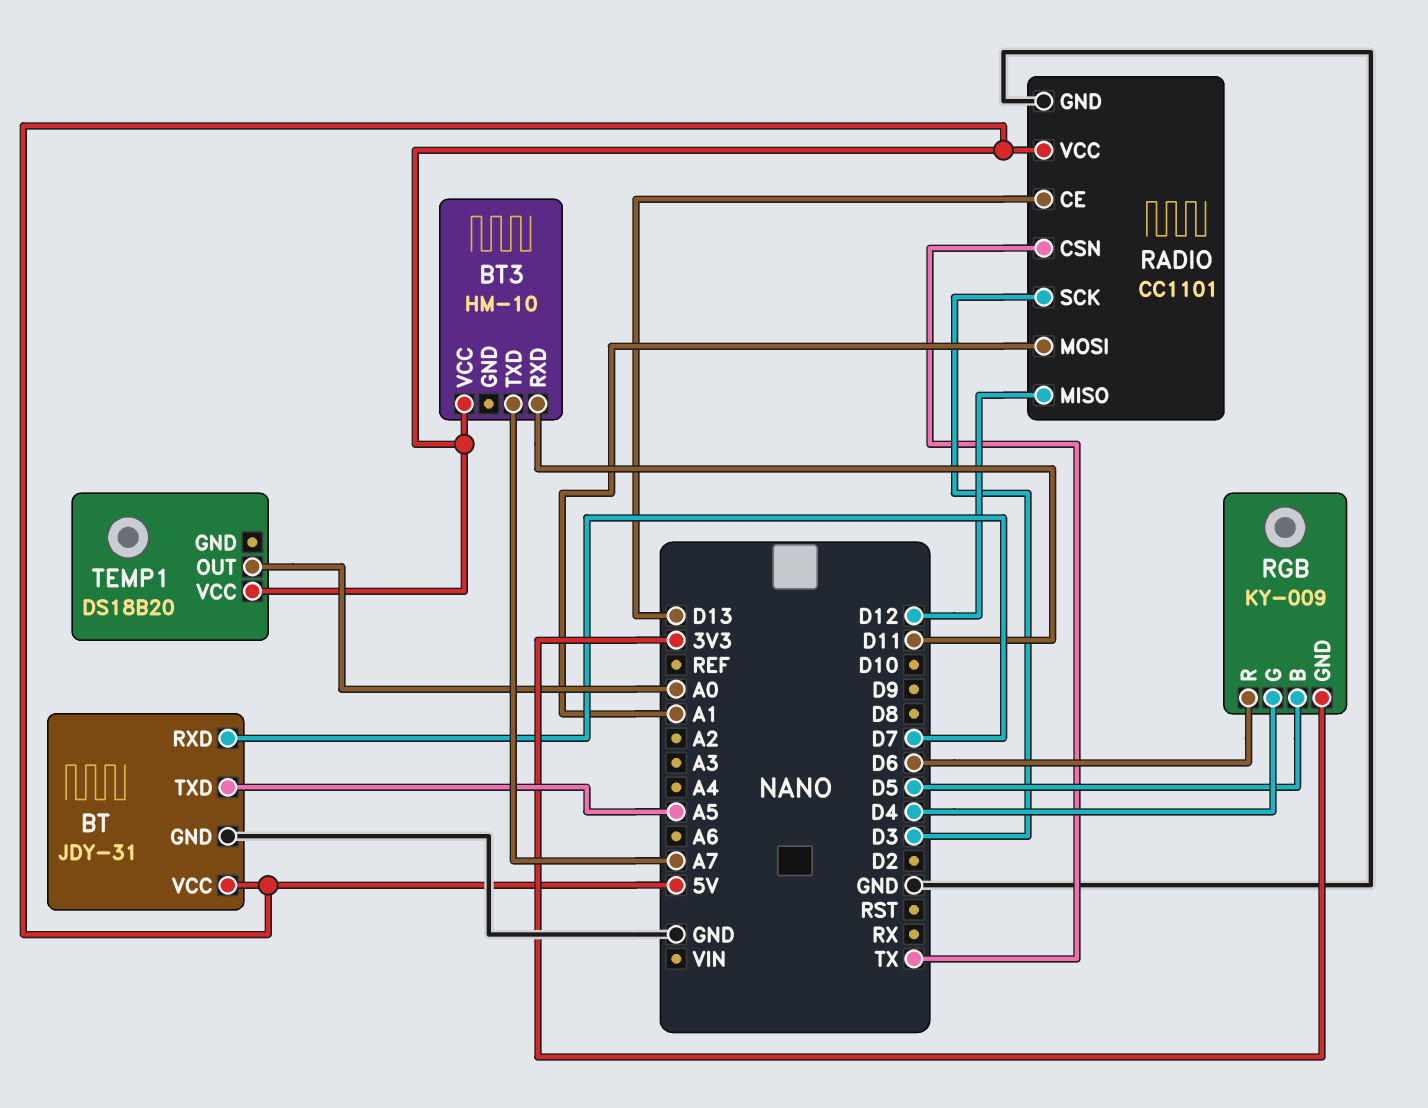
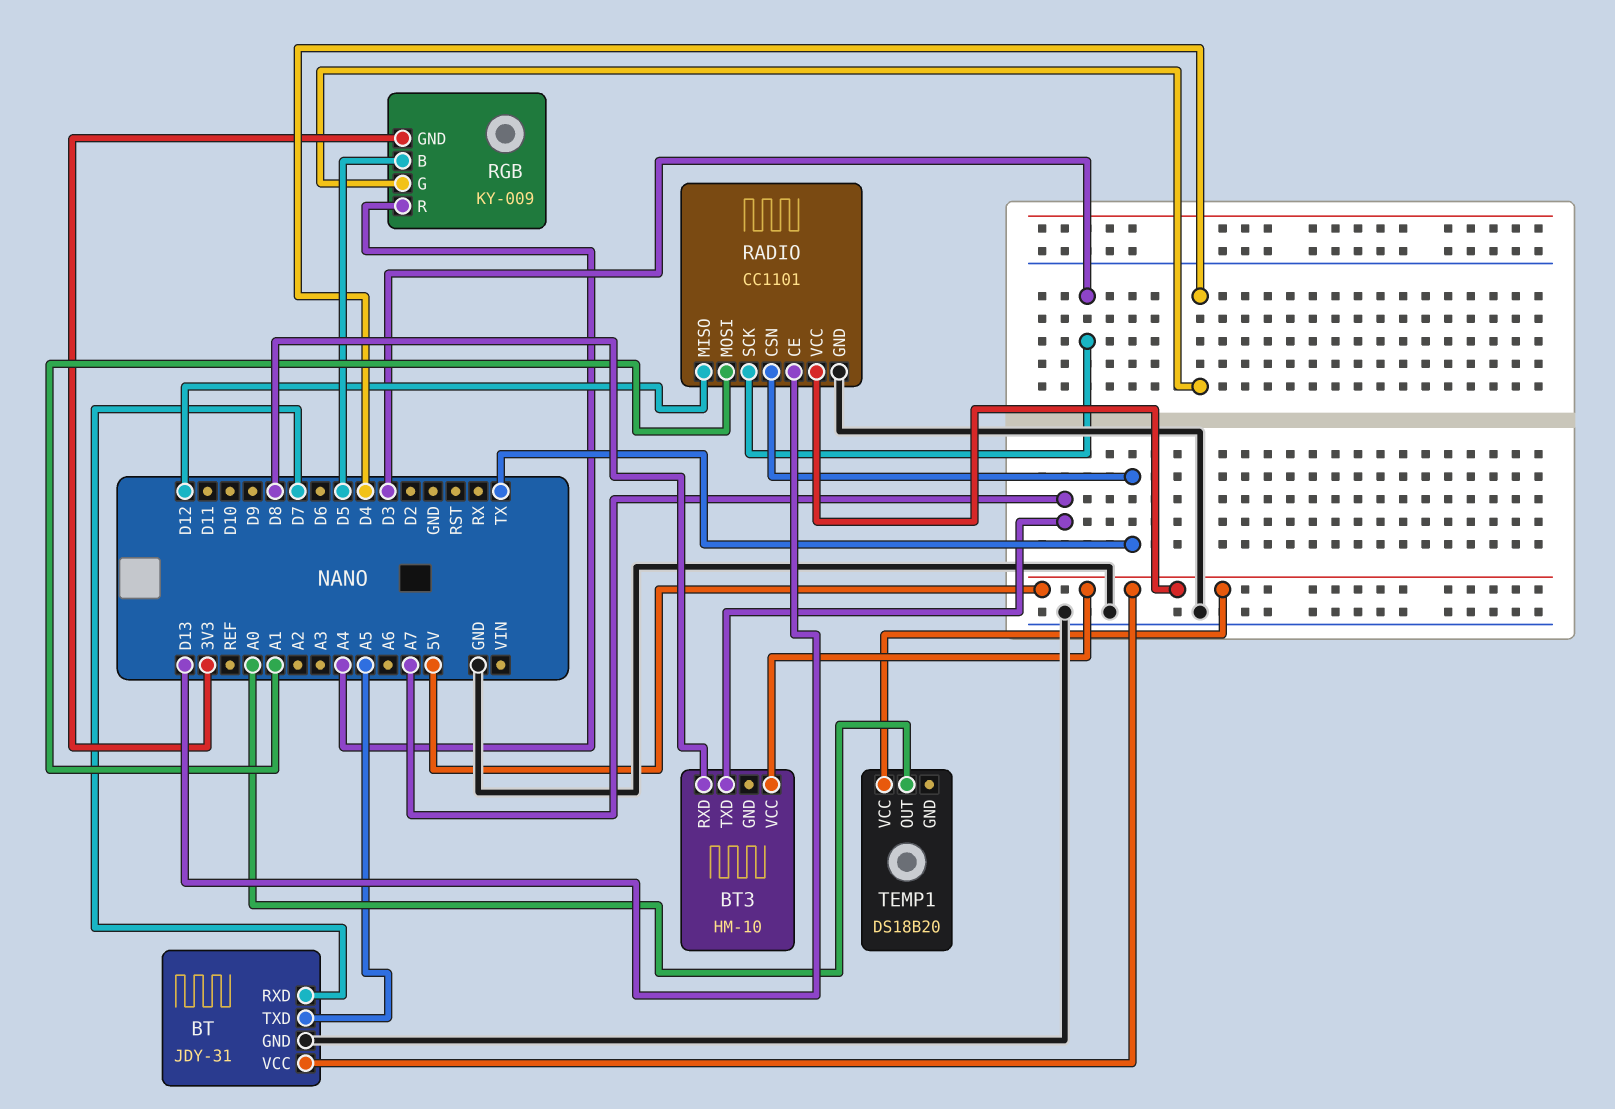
BT3 pin RXD: D11 -> D8
RGB pin R: D6 -> A4

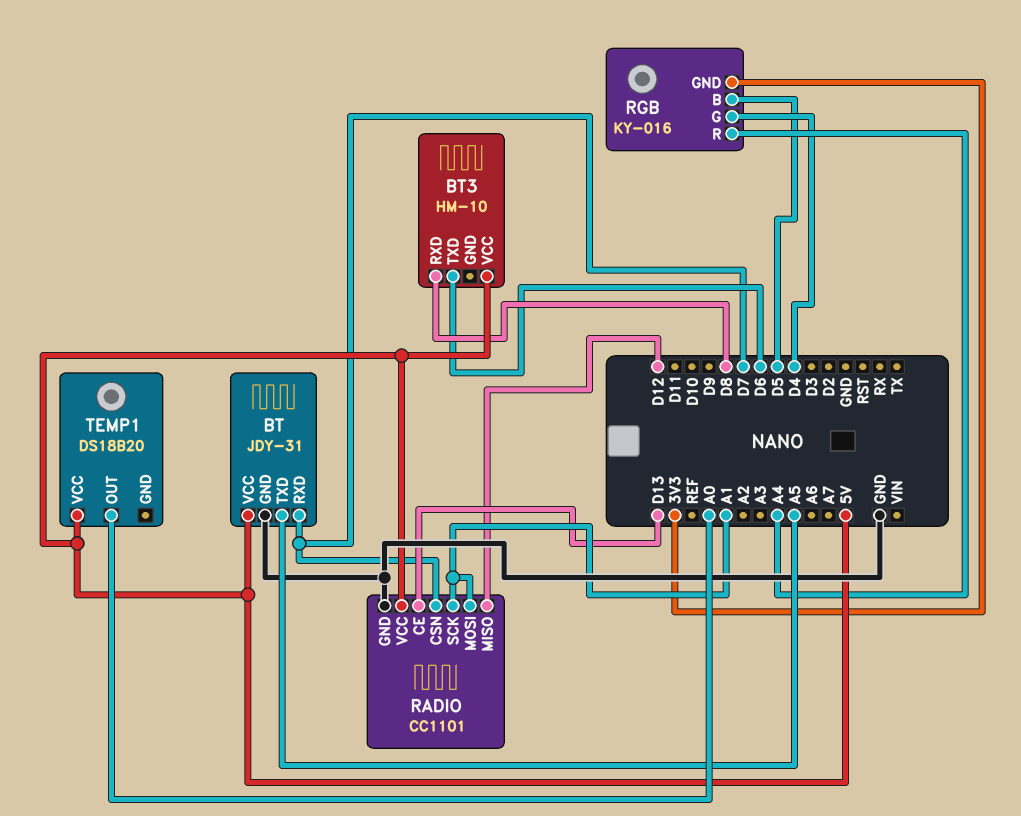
BT3 pin TXD: A7 -> D6
RADIO pin CSN: TX -> D7
RADIO pin SCK: D3 -> A1
RGB: KY-009 -> KY-016

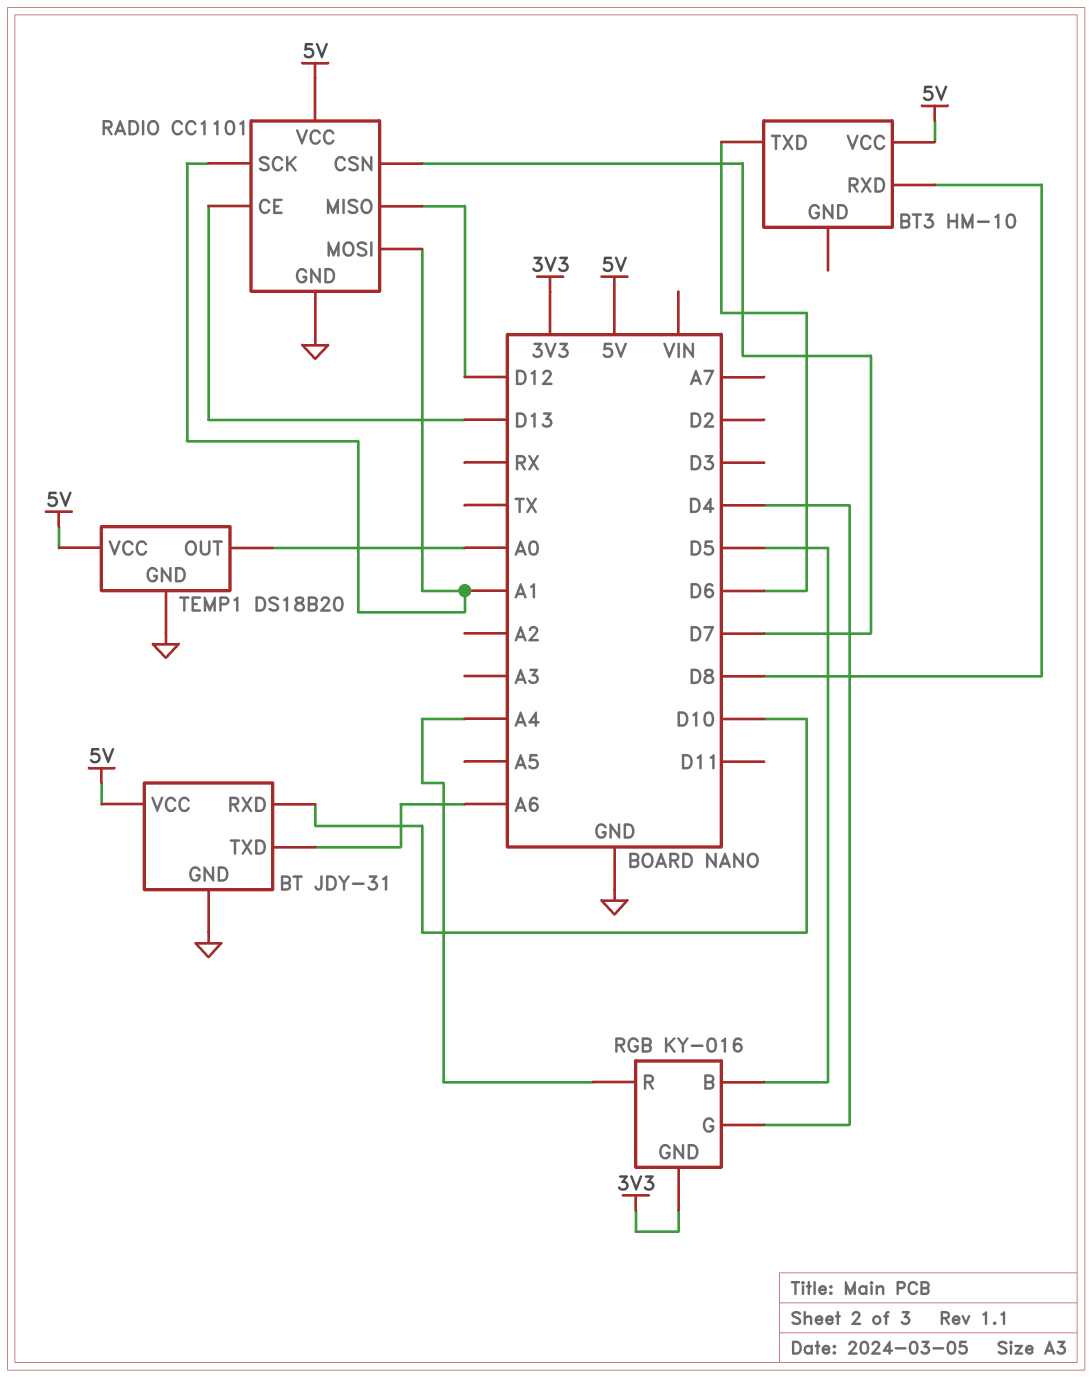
BT pin RXD: D7 -> D10
BT pin TXD: A5 -> A6
TEMP1 pin GND: none -> GND

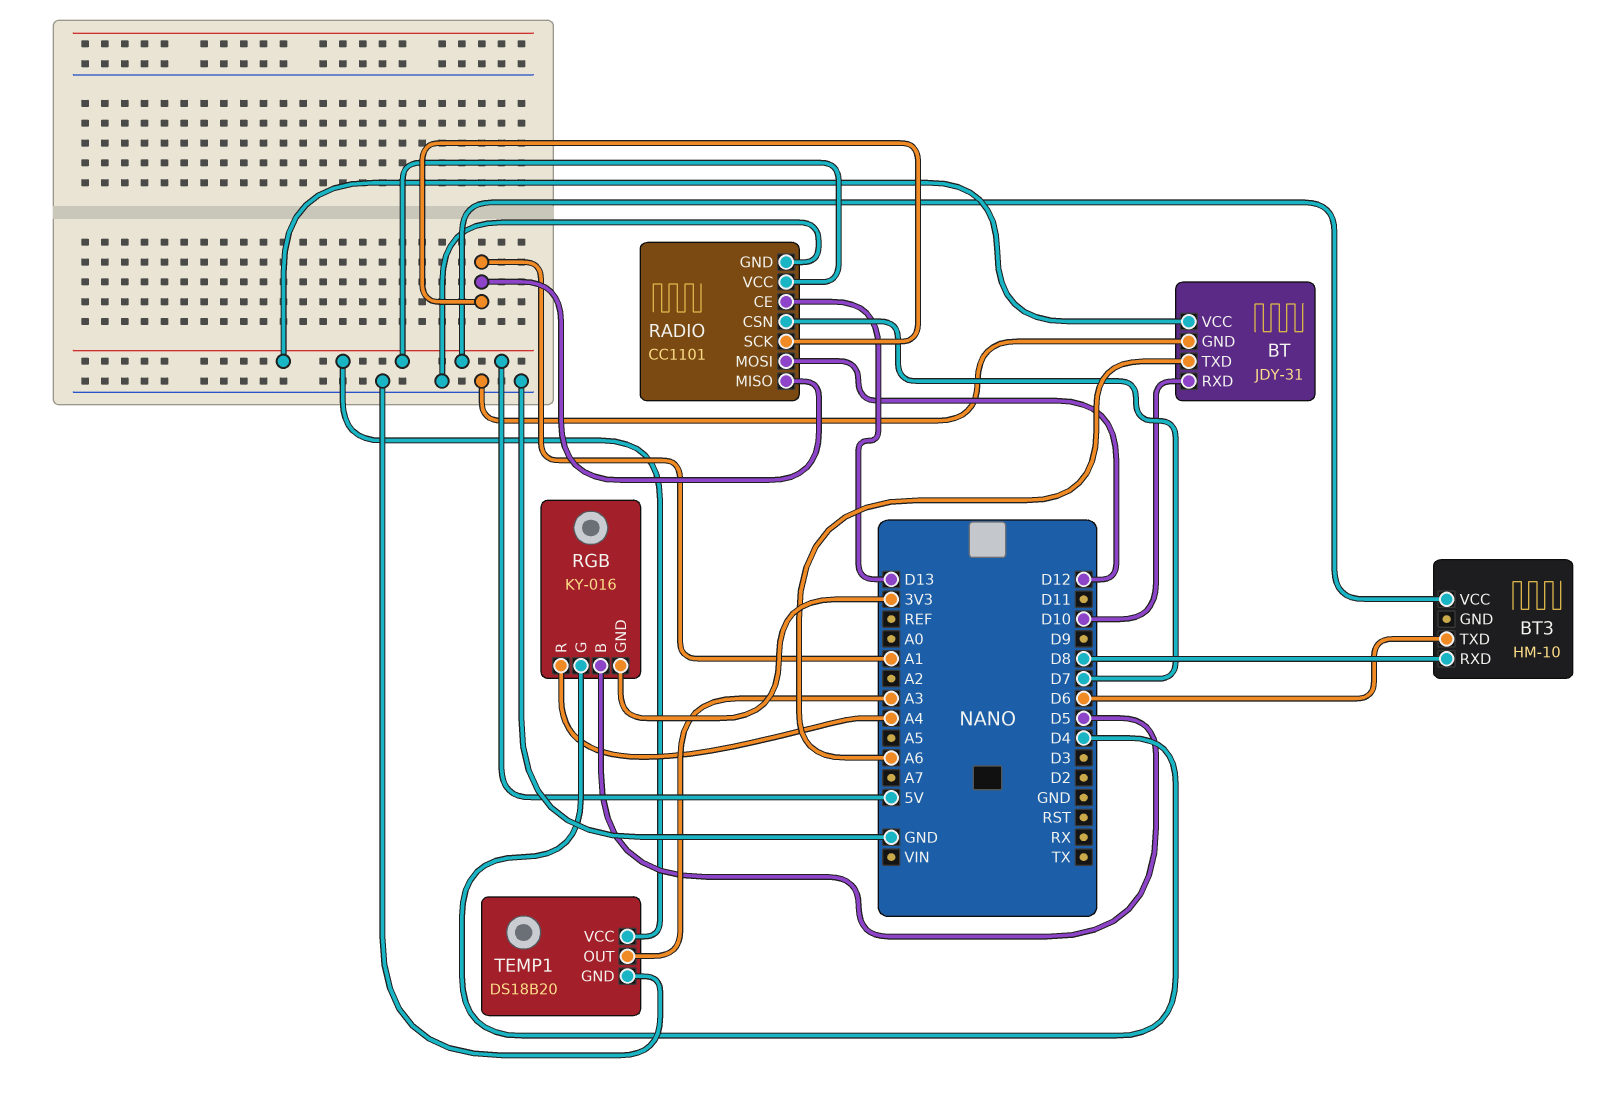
RADIO pin MISO: D12 -> A1
RADIO pin MOSI: A1 -> D12
TEMP1 pin OUT: A0 -> A3

